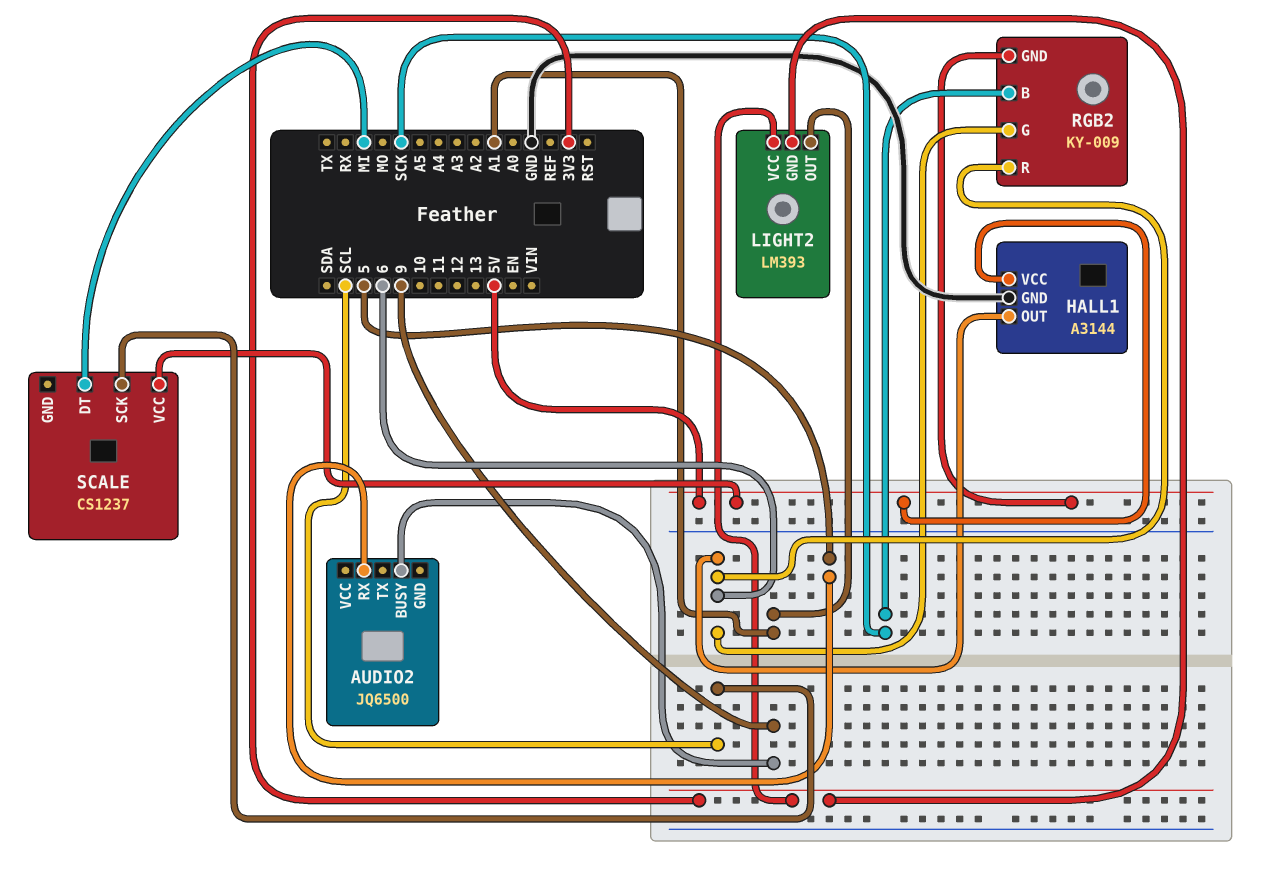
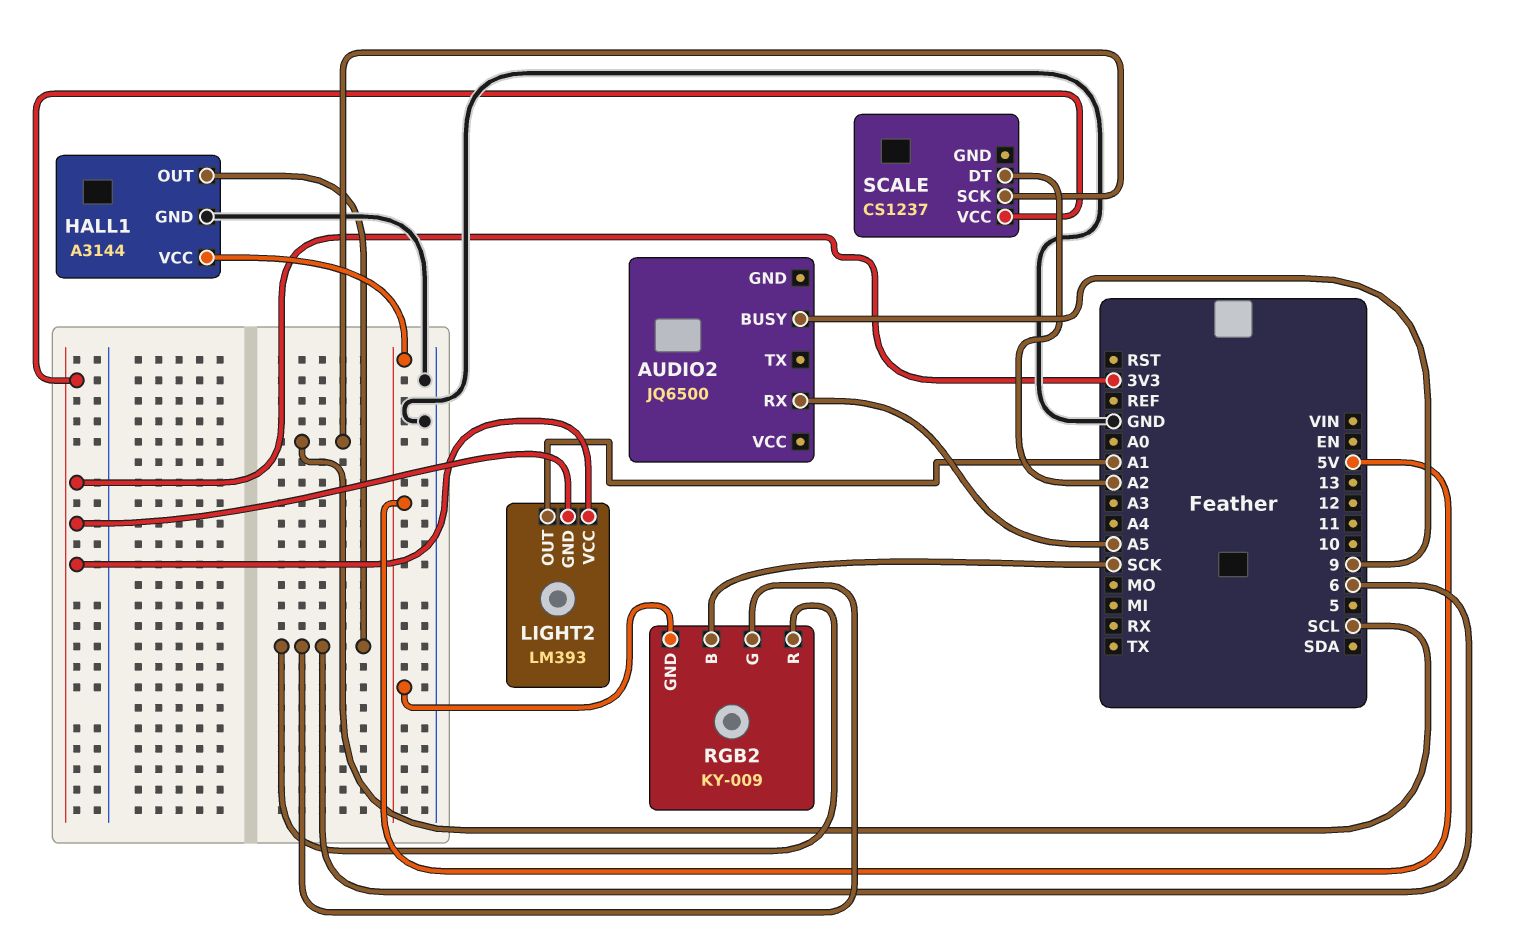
AUDIO2 pin RX: 5 -> A5
SCALE pin DT: MI -> A2
SCALE pin VCC: 5V -> 3V3

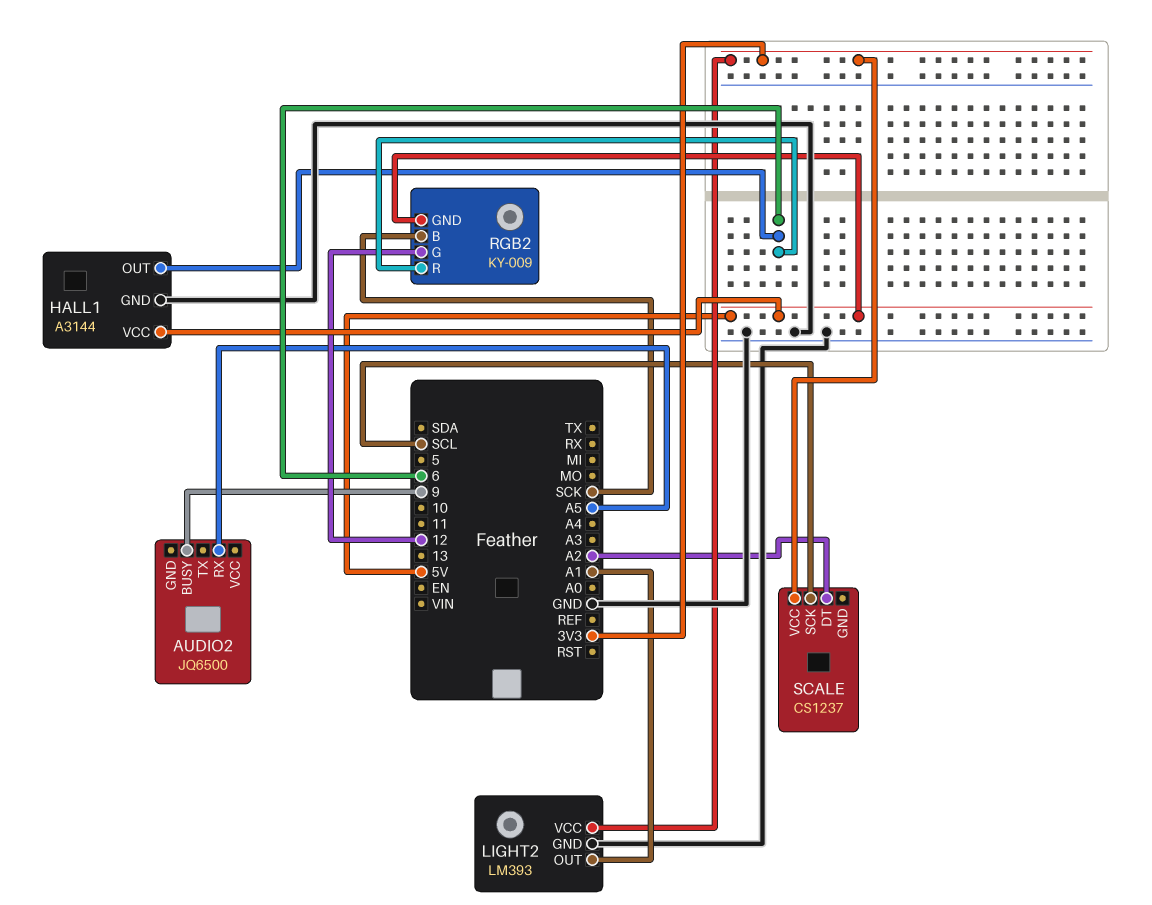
LIGHT2 pin GND: 3V3 -> GND
RGB2 pin G: 6 -> 12

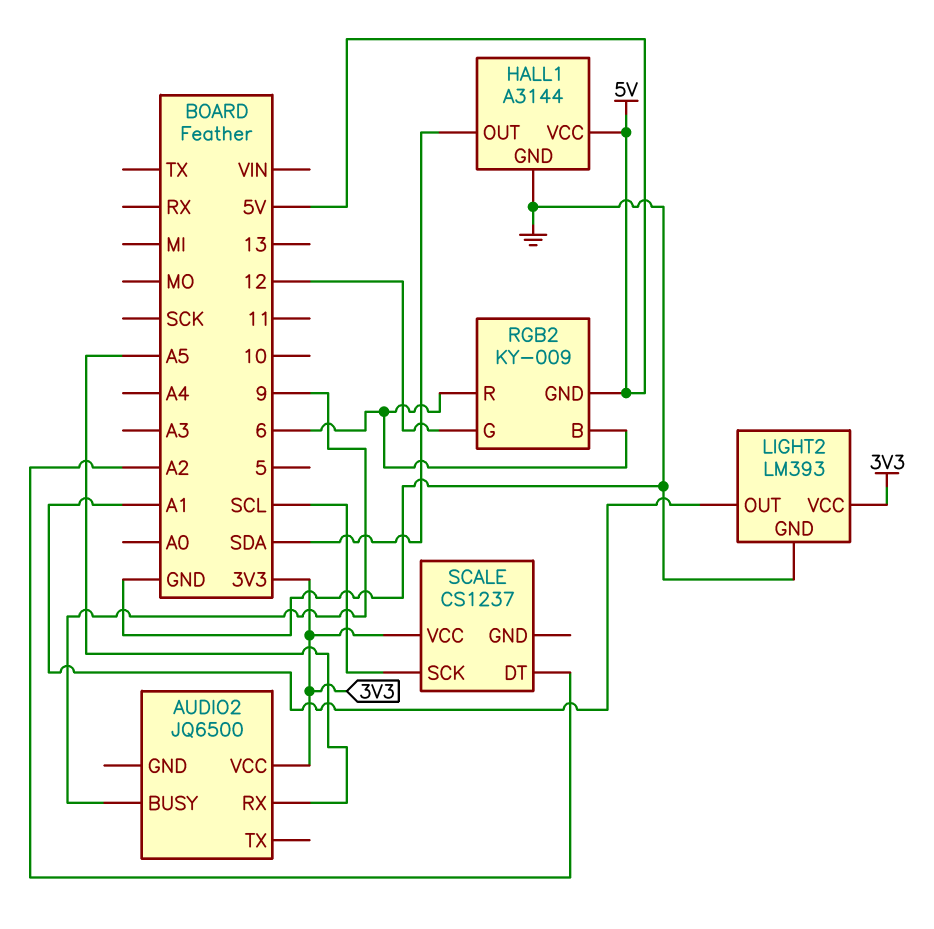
AUDIO2 pin VCC: none -> 3V3
HALL1 pin OUT: 6 -> SDA
RGB2 pin B: SCK -> 6

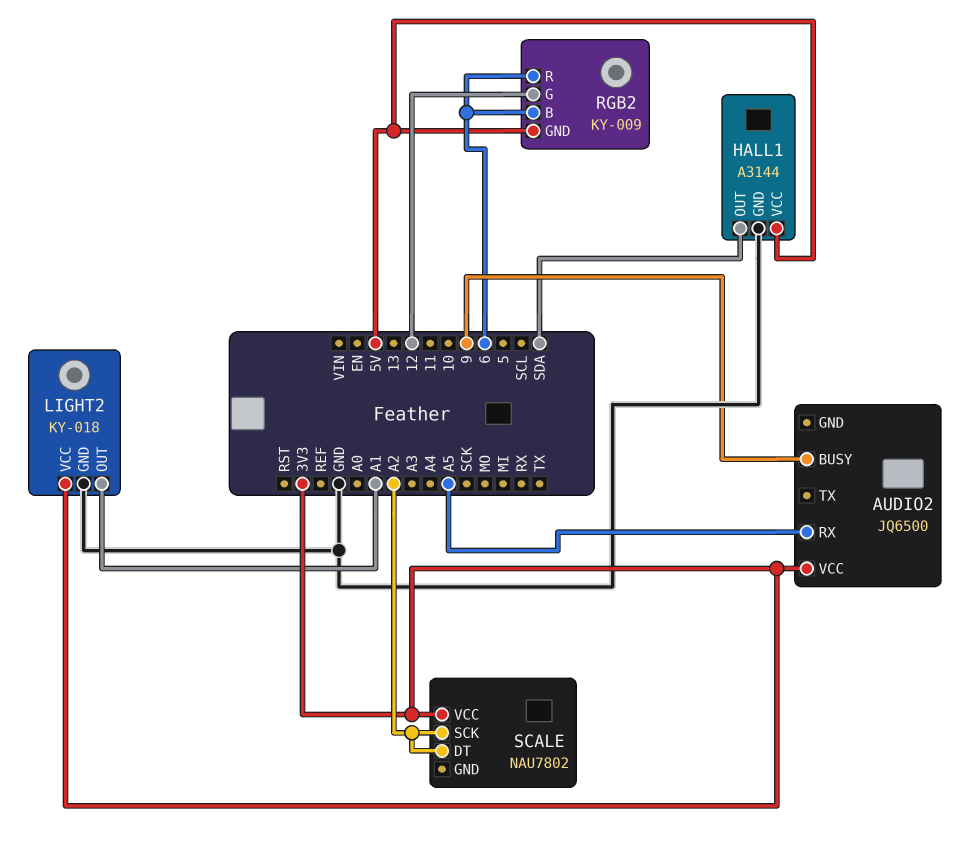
LIGHT2: LM393 -> KY-018
SCALE: CS1237 -> NAU7802
SCALE pin SCK: SCL -> A2

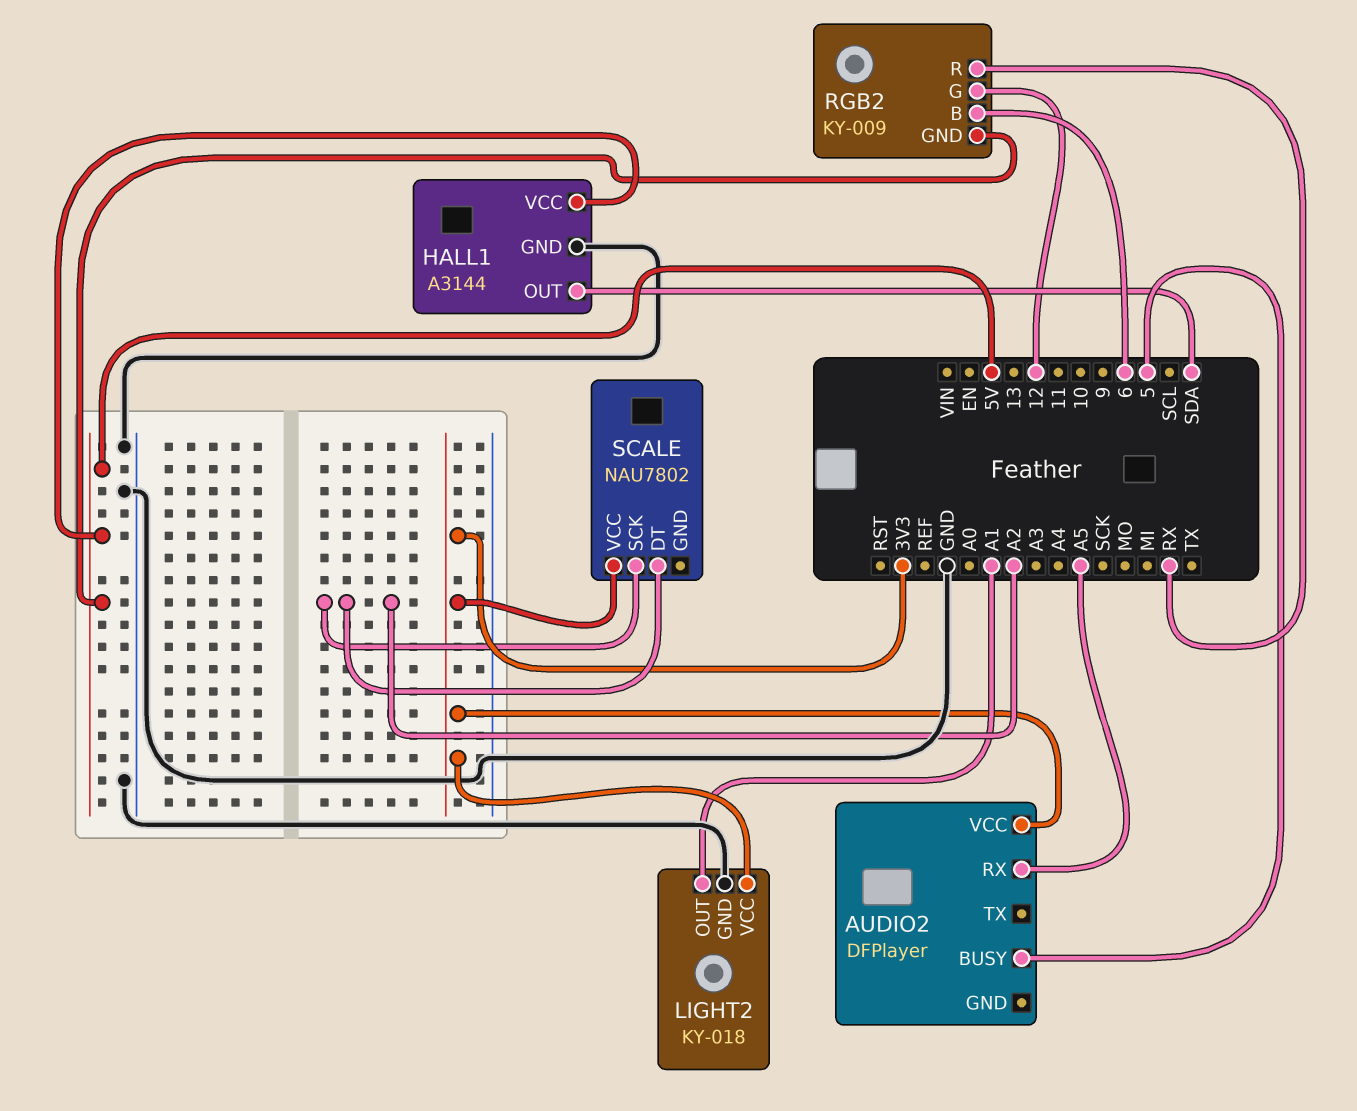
AUDIO2: JQ6500 -> DFPlayer
AUDIO2 pin BUSY: 9 -> 5
RGB2 pin R: 6 -> RX

